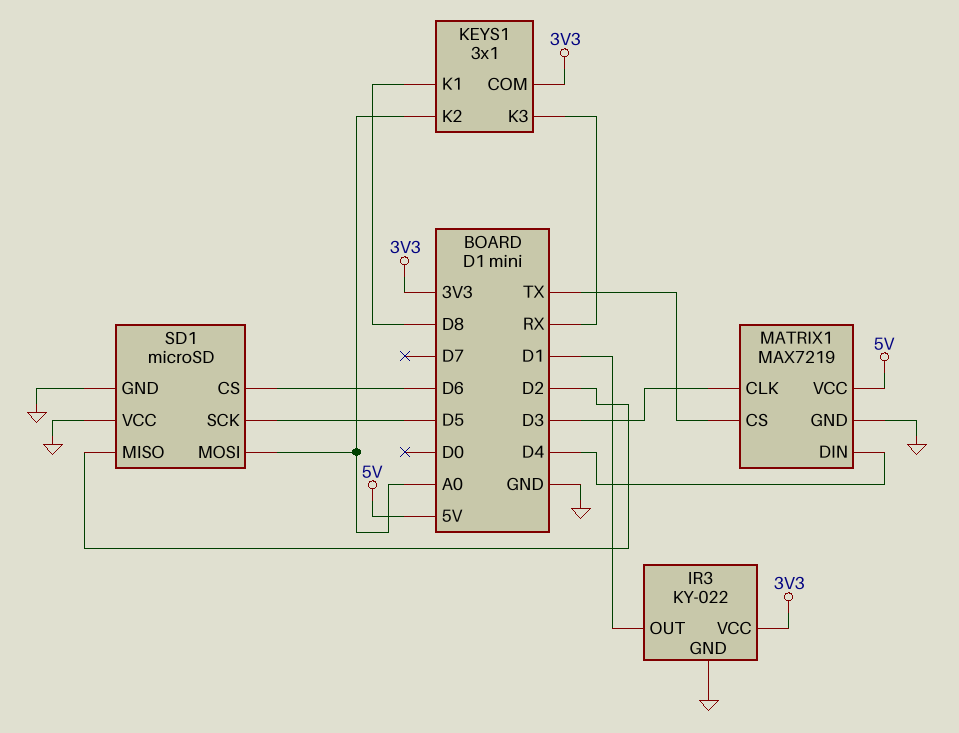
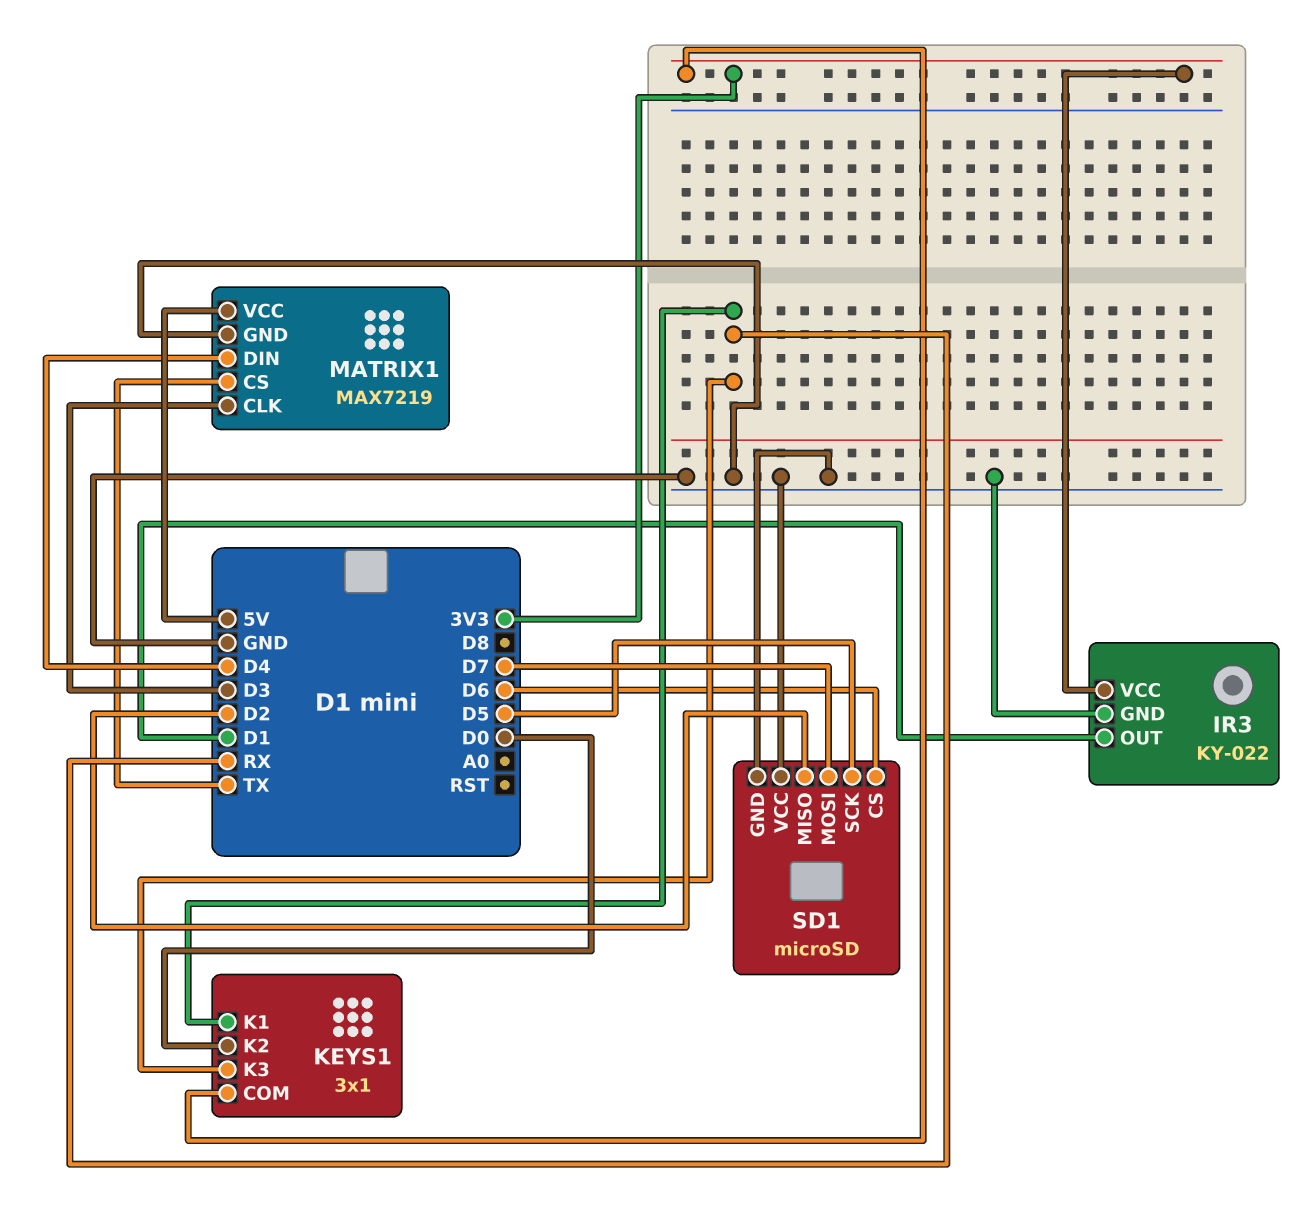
KEYS1 pin K1: D8 -> RX
KEYS1 pin K2: A0 -> D0
SD1 pin MOSI: A0 -> D7

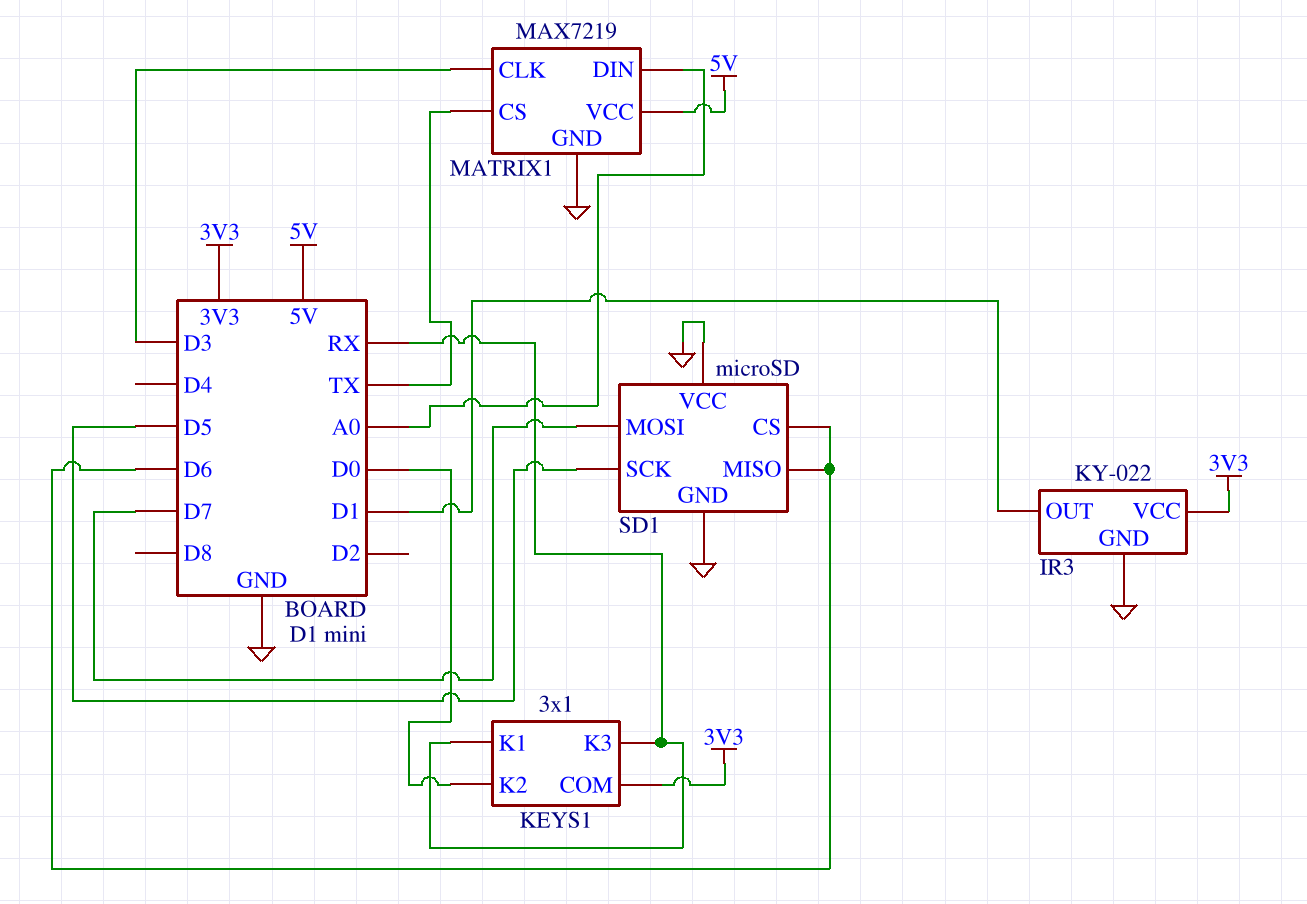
MATRIX1 pin DIN: D4 -> A0
SD1 pin MISO: D2 -> D6

